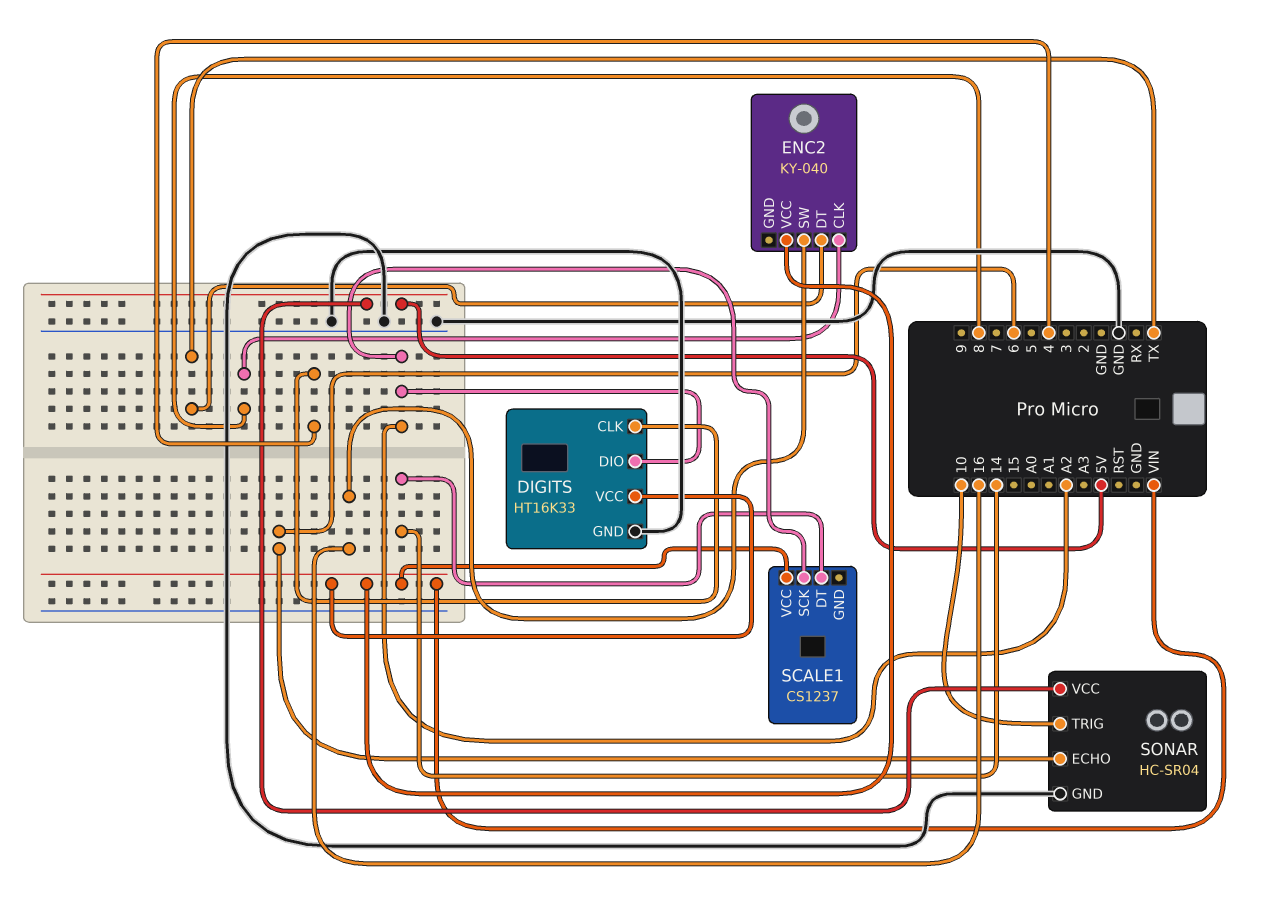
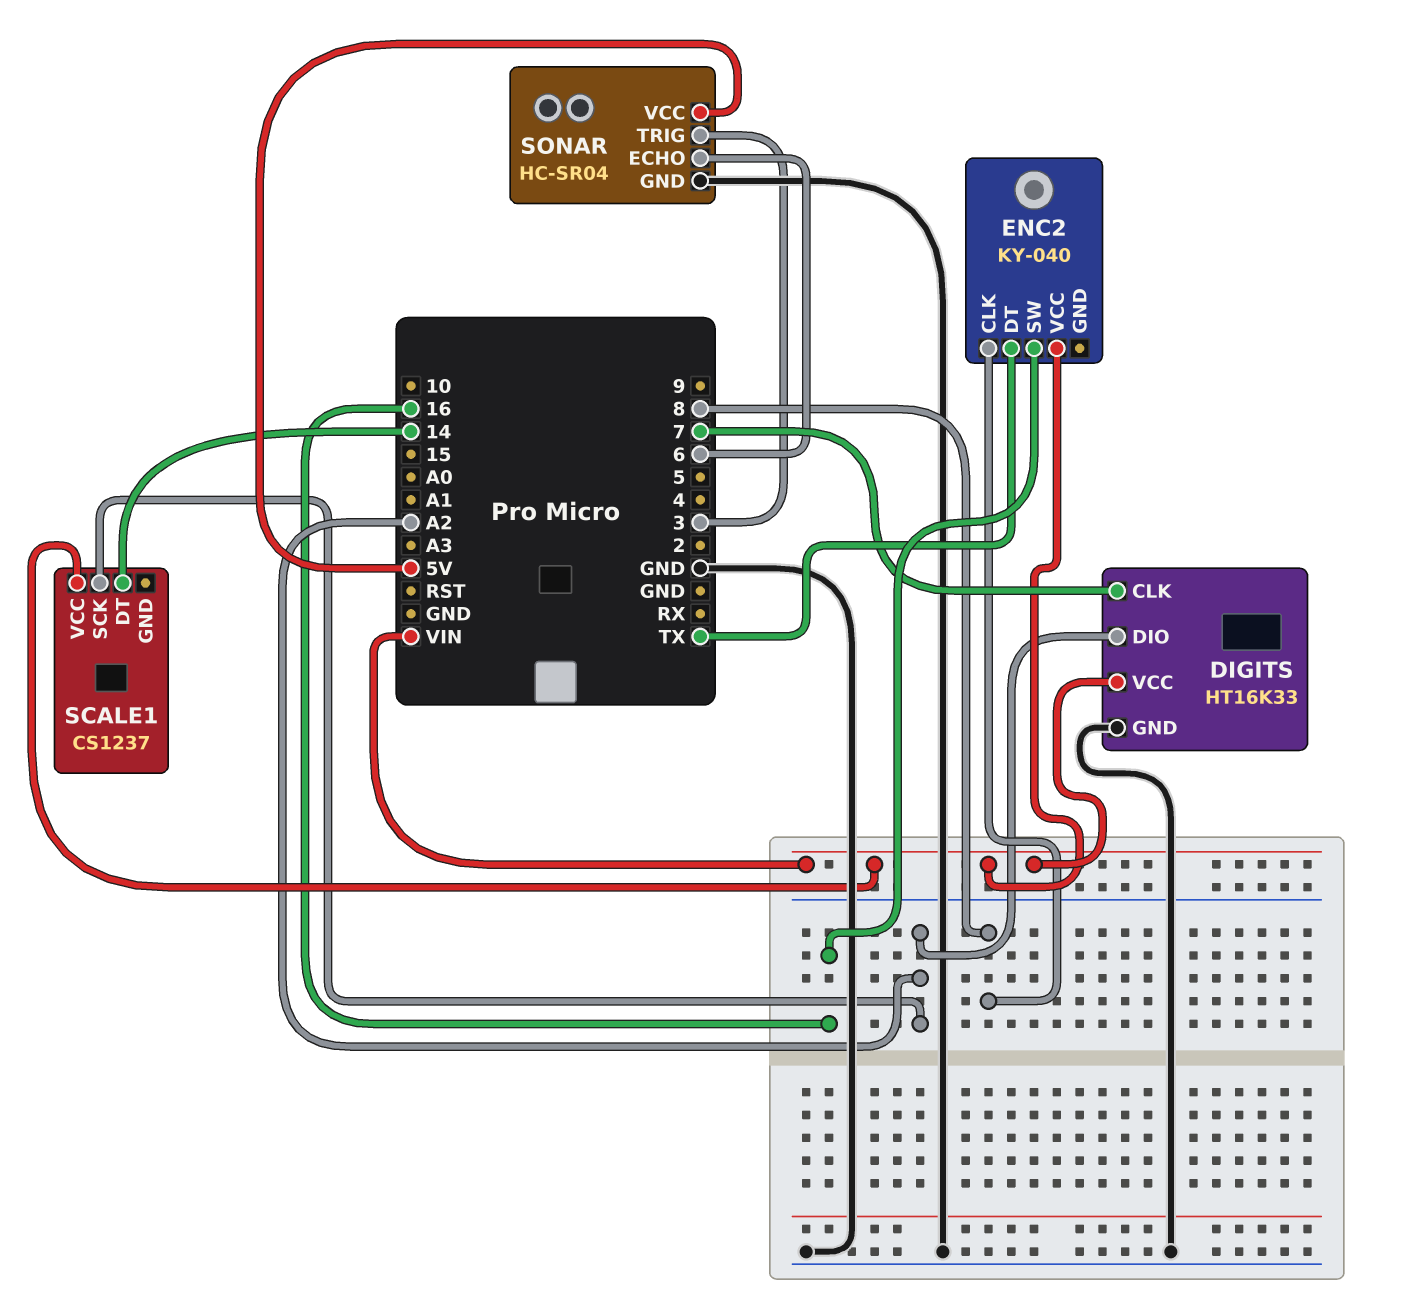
DIGITS pin CLK: 4 -> 7
SONAR pin TRIG: 10 -> 3

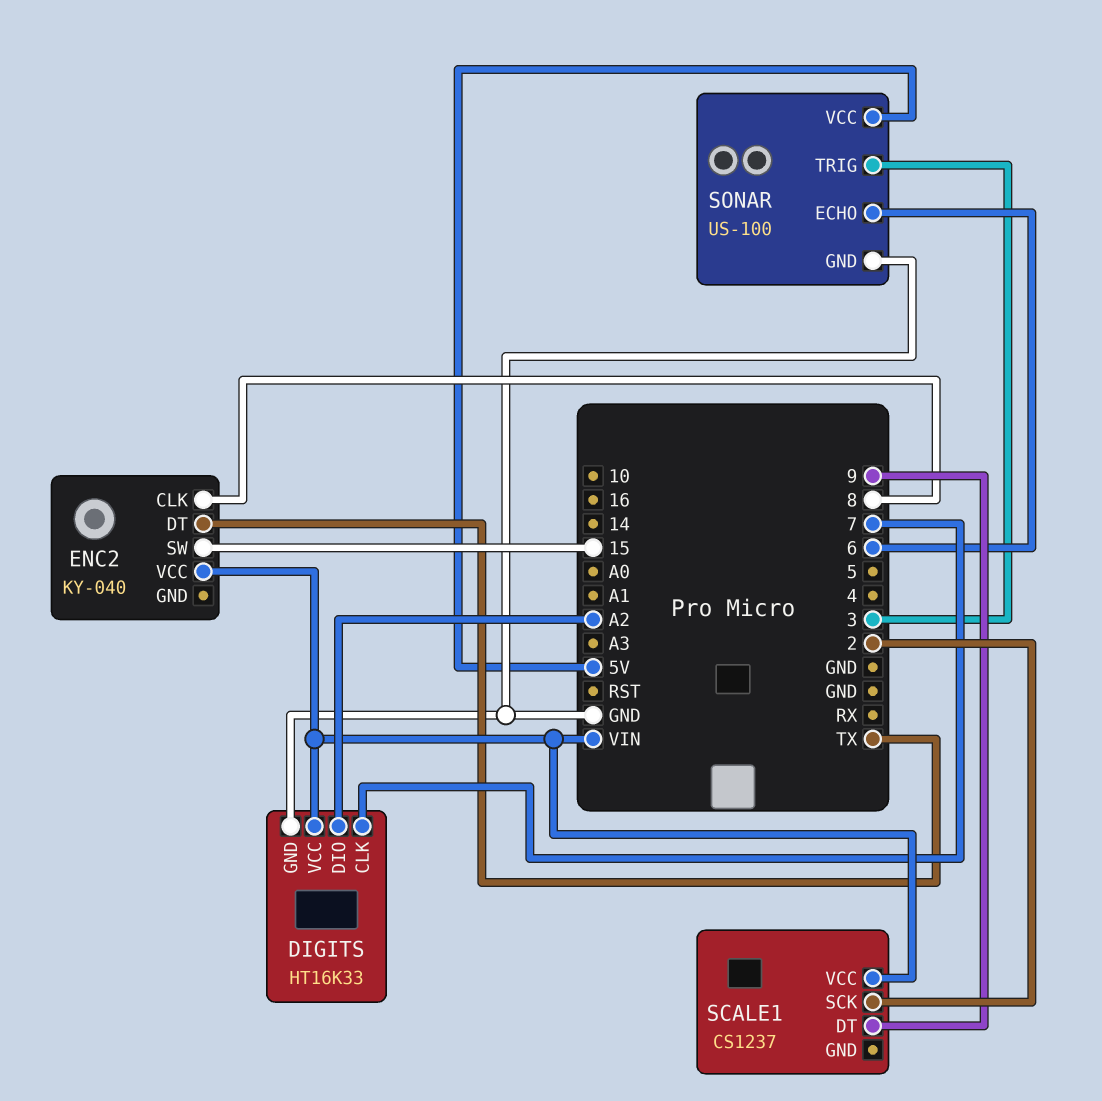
ENC2 pin SW: 16 -> 15
SCALE1 pin DT: 14 -> 9
SCALE1 pin SCK: A2 -> 2
SONAR: HC-SR04 -> US-100

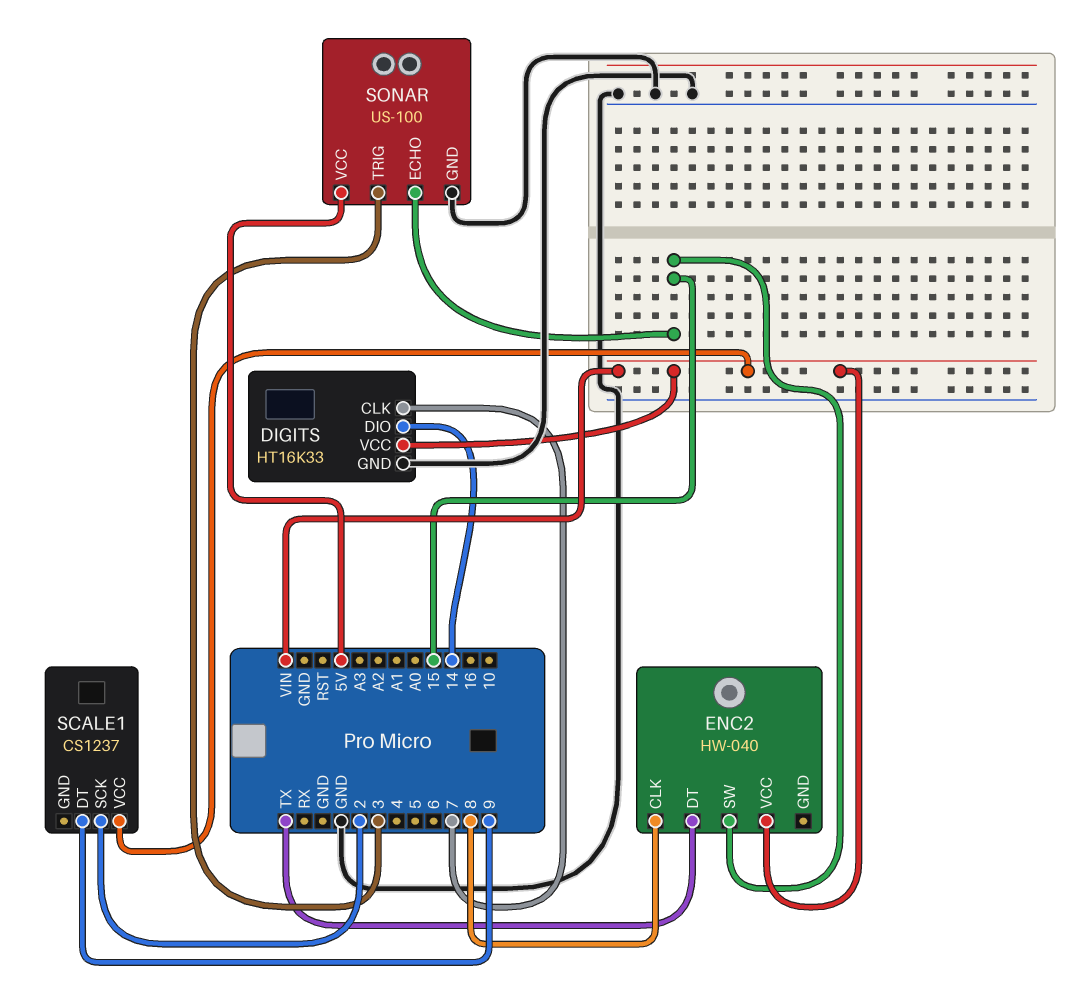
DIGITS pin DIO: A2 -> 14
ENC2: KY-040 -> HW-040
SONAR pin ECHO: 6 -> 15

